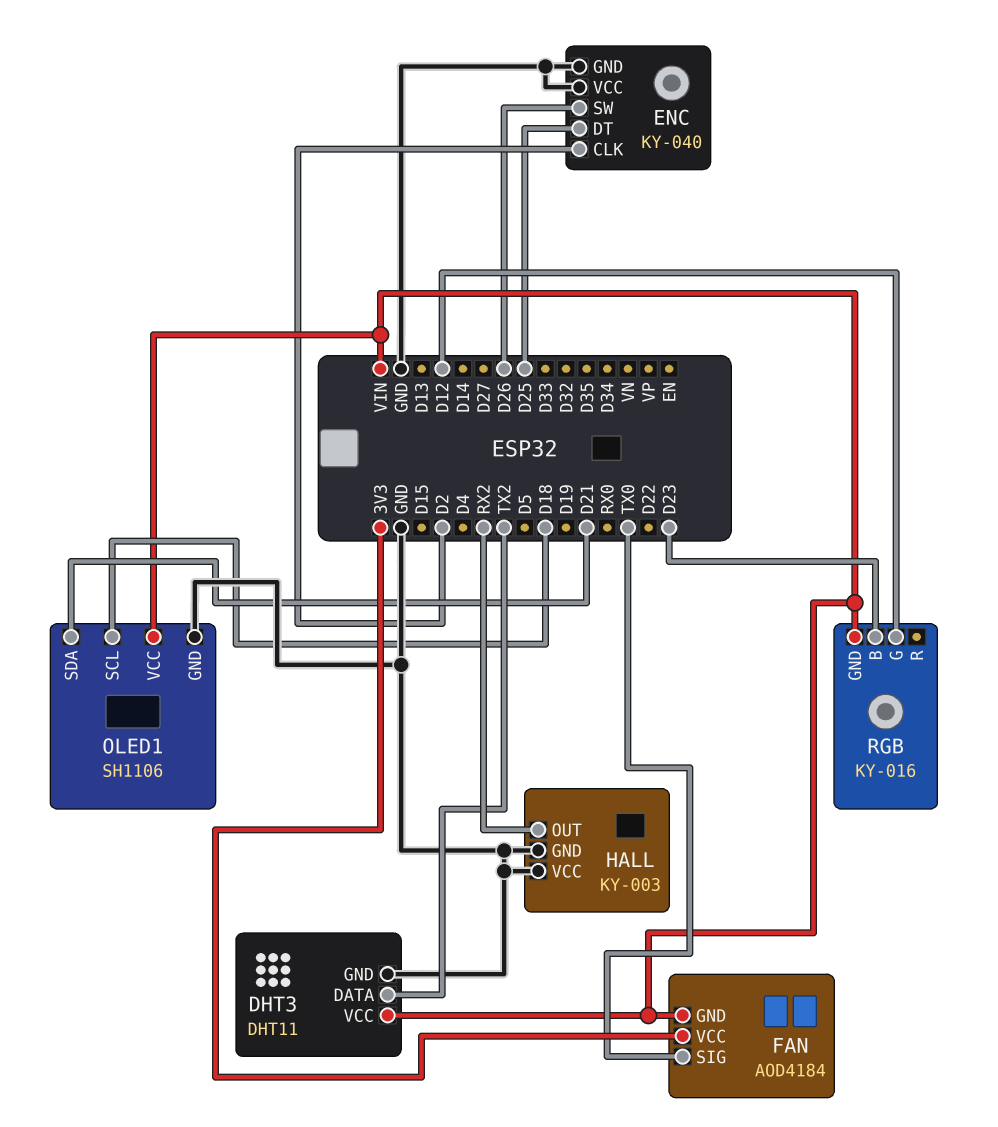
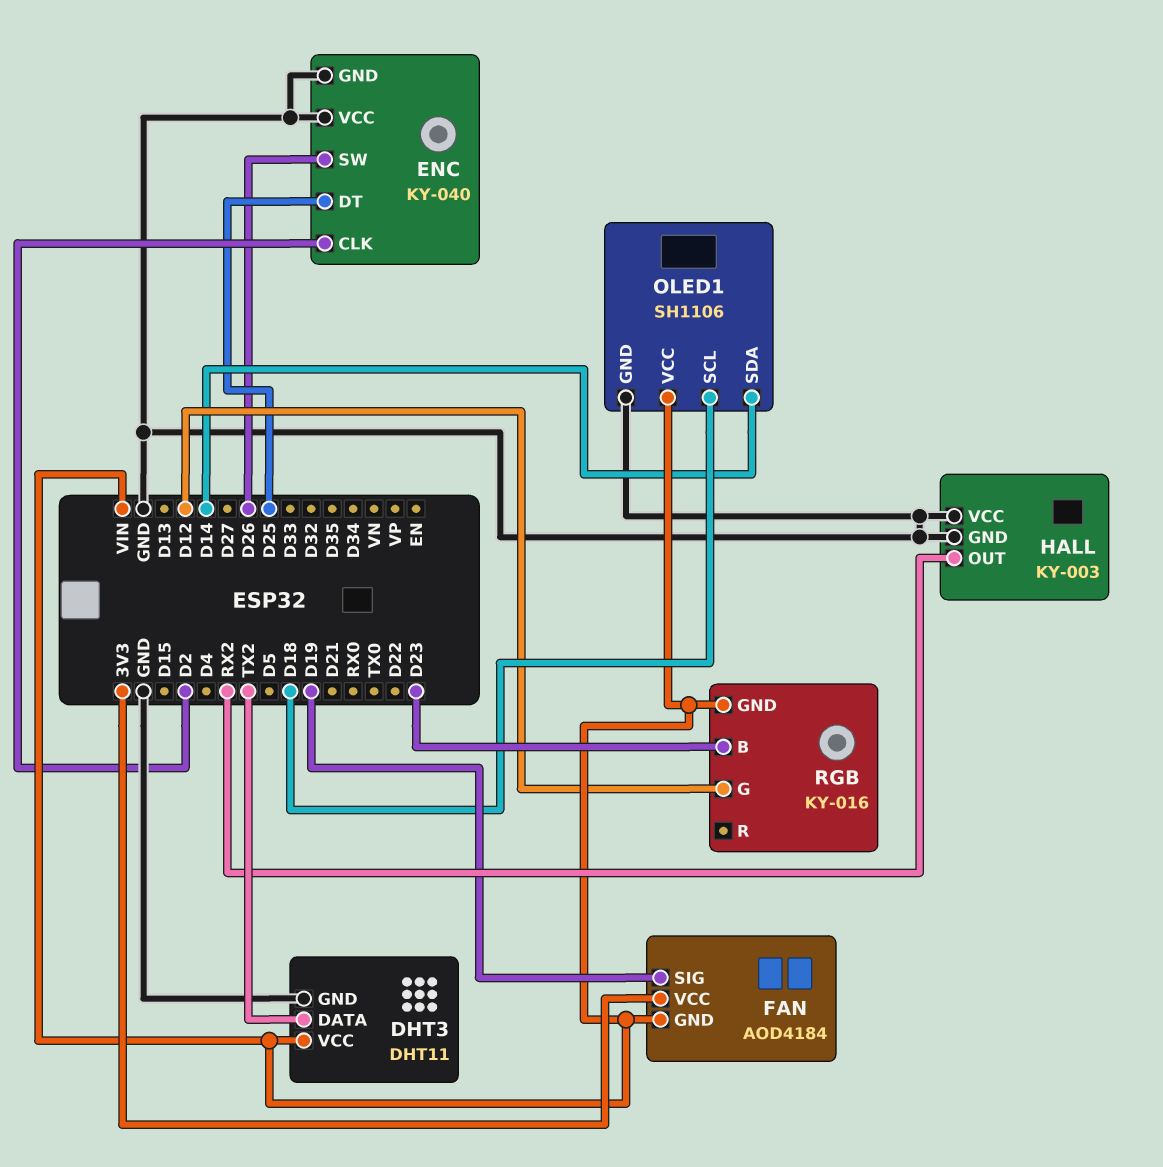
FAN pin SIG: TX0 -> D19
OLED1 pin SDA: D21 -> D14

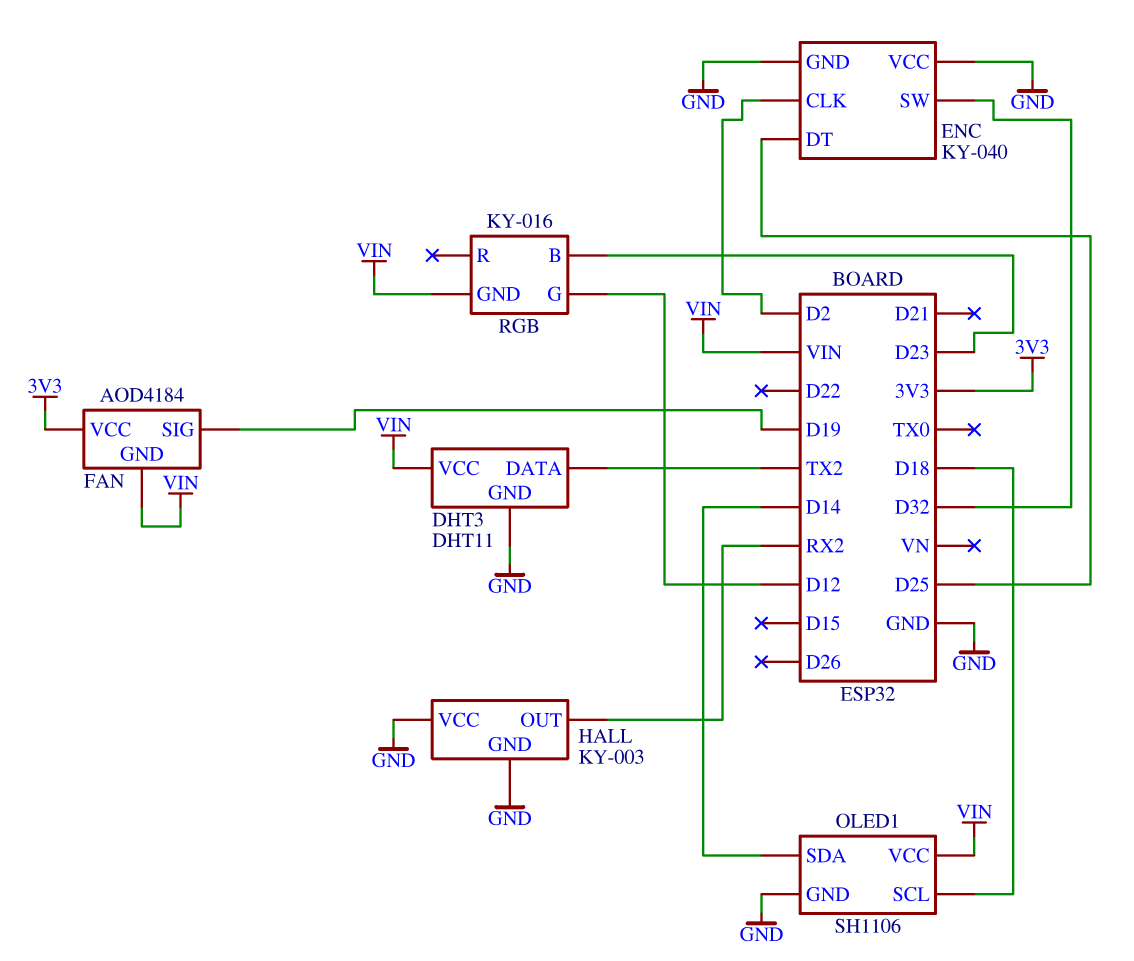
ENC pin SW: D26 -> D32

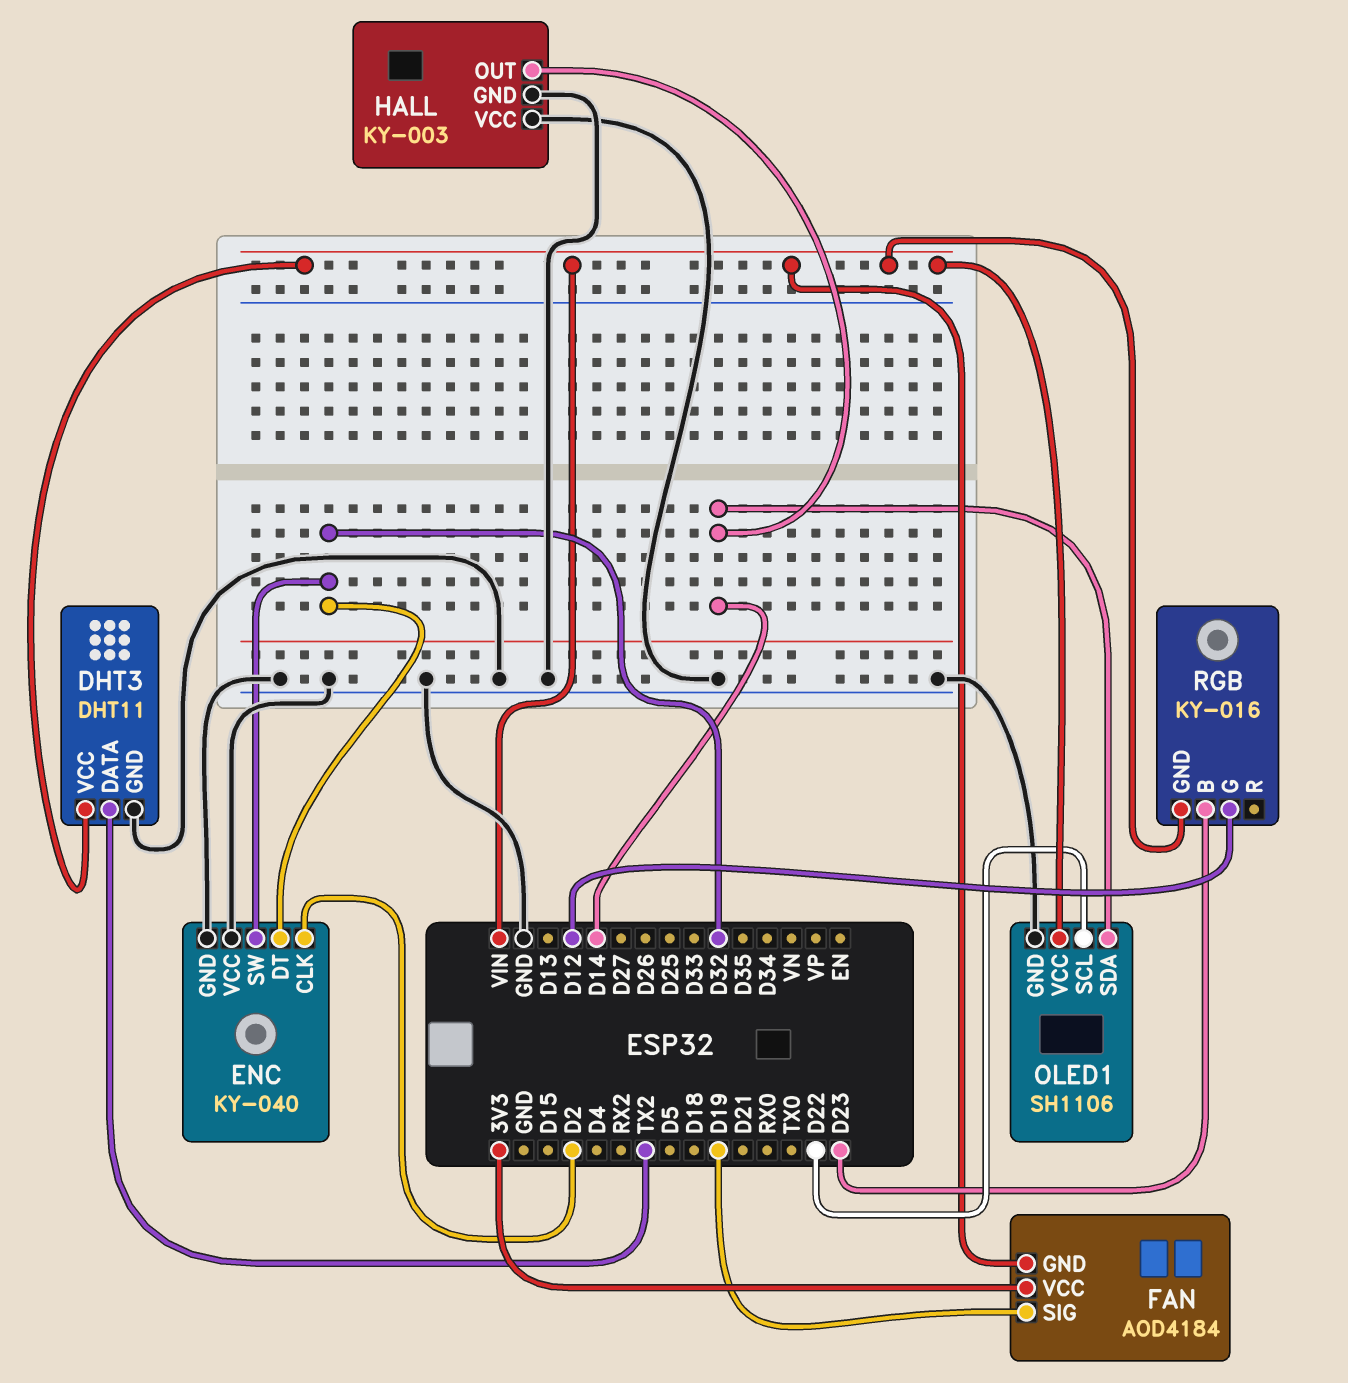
ENC pin DT: D25 -> D32
HALL pin OUT: RX2 -> D14
OLED1 pin SCL: D18 -> D22

